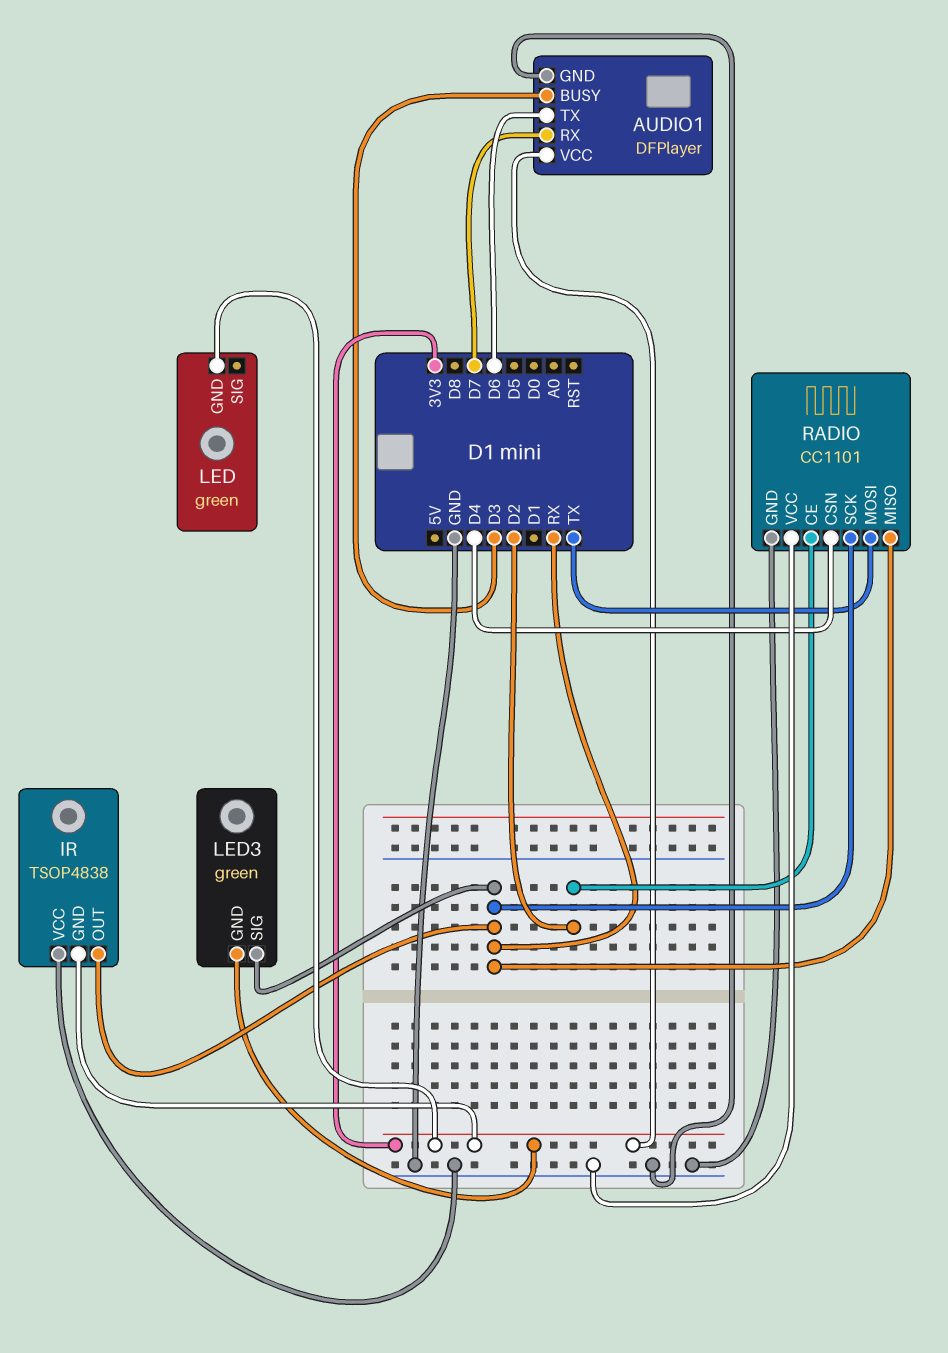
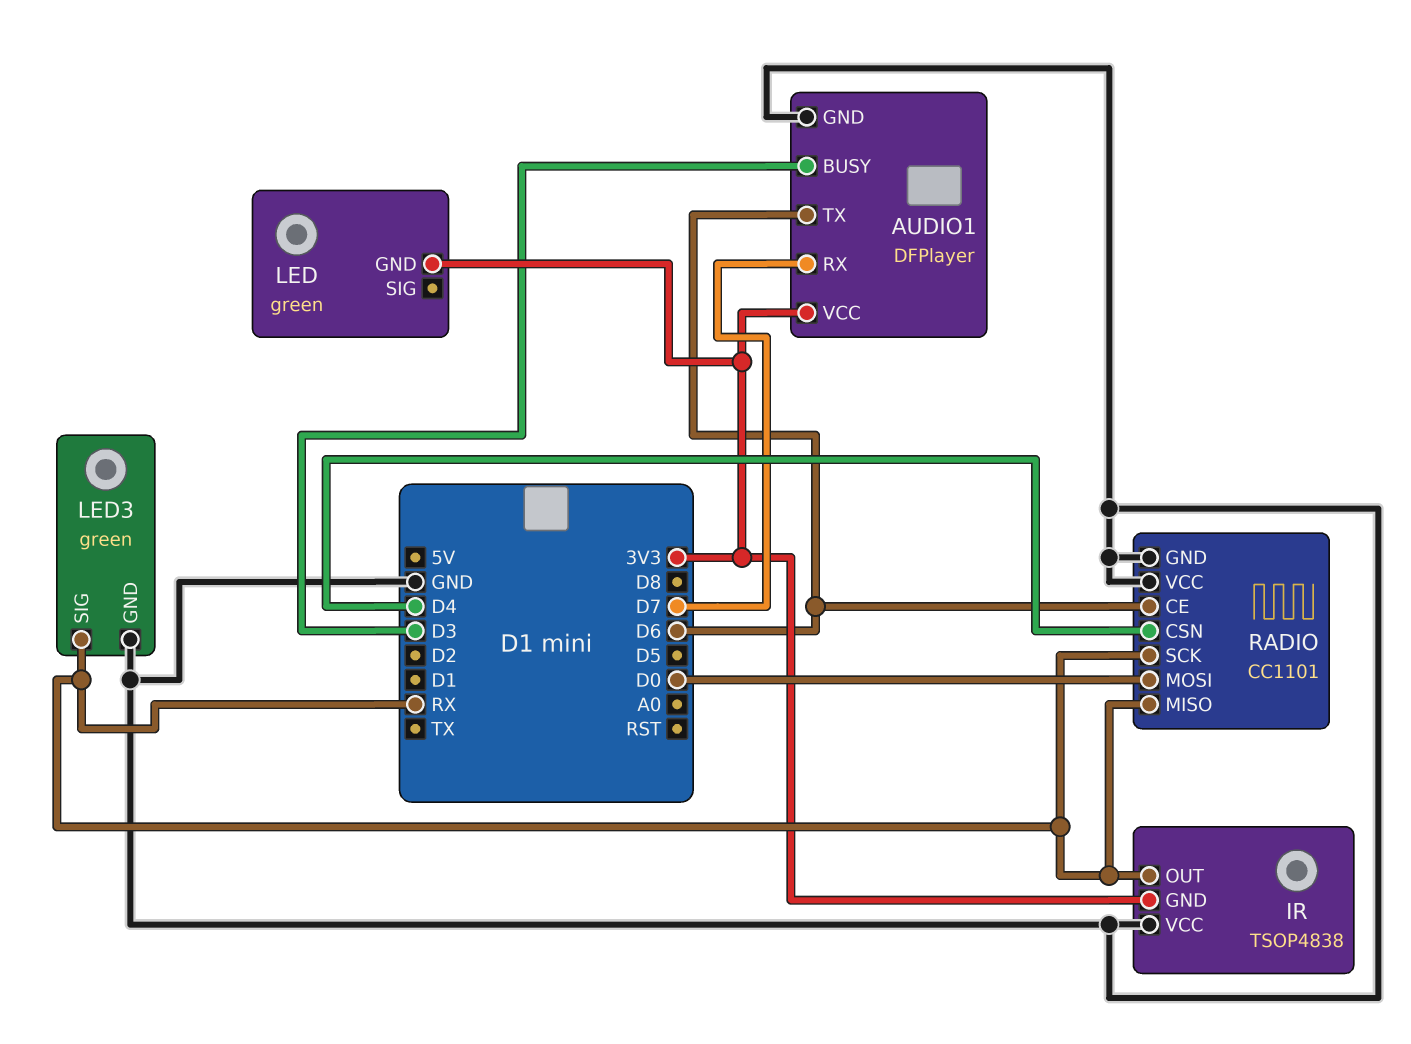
LED3 pin GND: 3V3 -> GND
RADIO pin CE: D2 -> D6
RADIO pin MOSI: TX -> D0

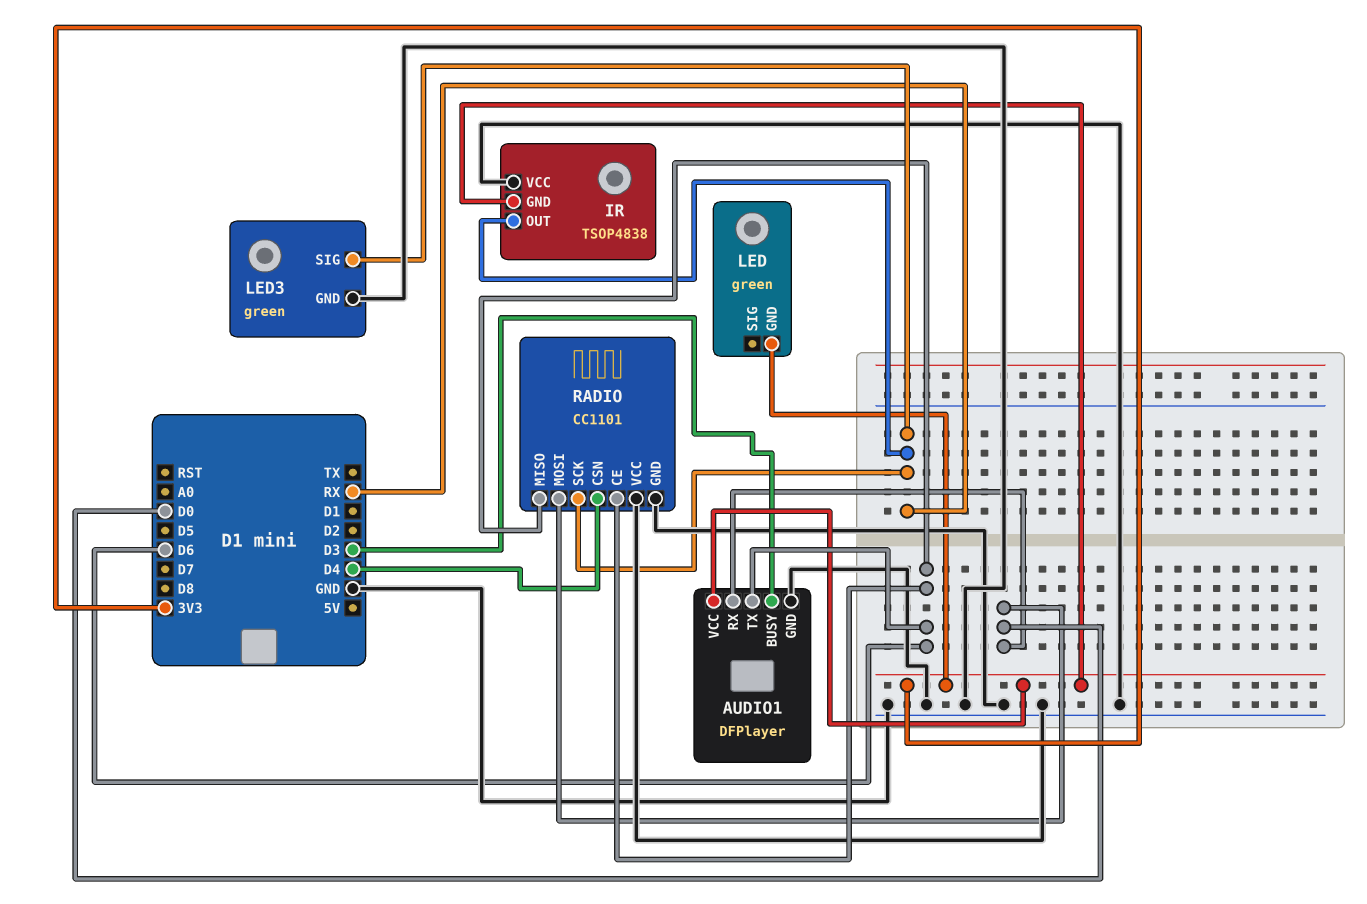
AUDIO1 pin RX: D7 -> D0
RADIO pin MISO: RX -> D6

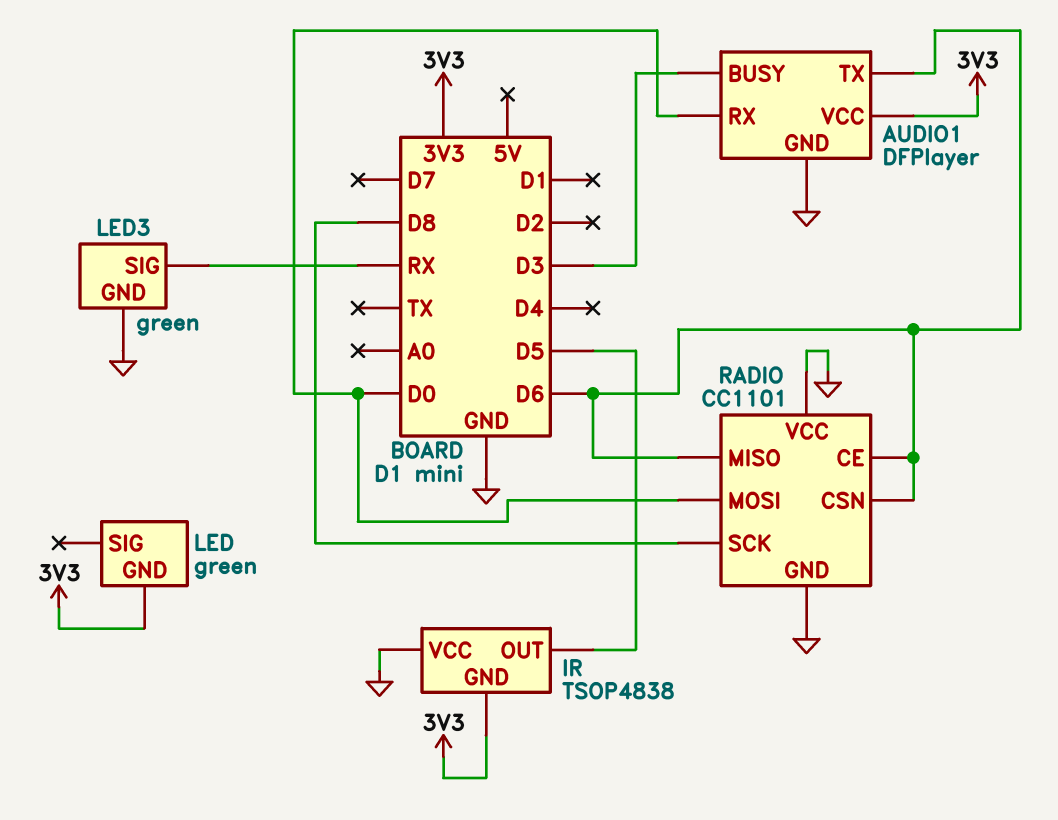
IR pin OUT: RX -> D5
RADIO pin CSN: D4 -> D6
RADIO pin SCK: RX -> D8

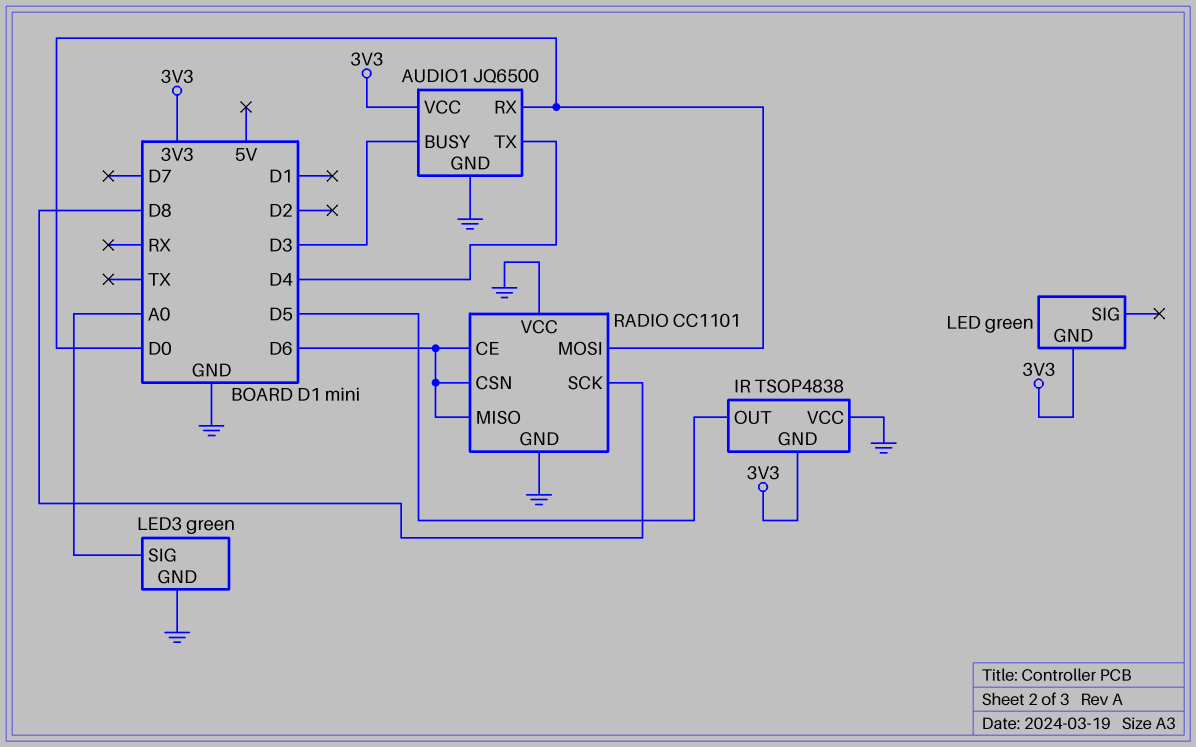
AUDIO1: DFPlayer -> JQ6500
AUDIO1 pin TX: D6 -> D4
LED3 pin SIG: RX -> A0

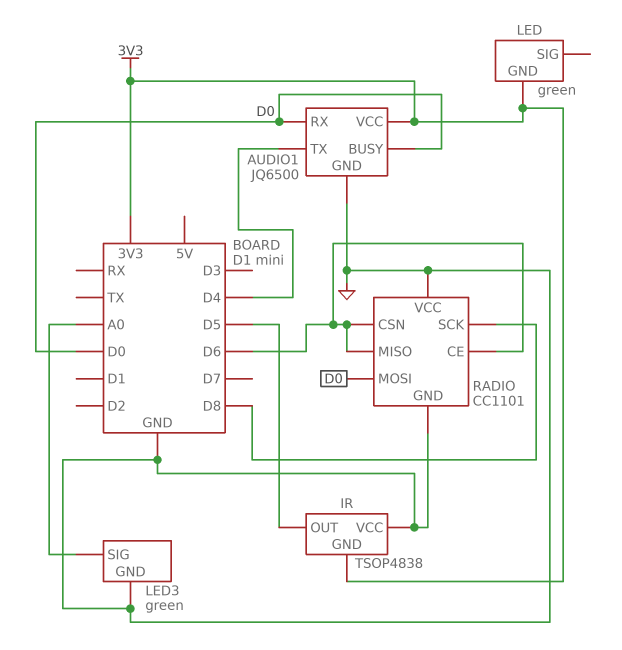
AUDIO1 pin BUSY: D3 -> D0

